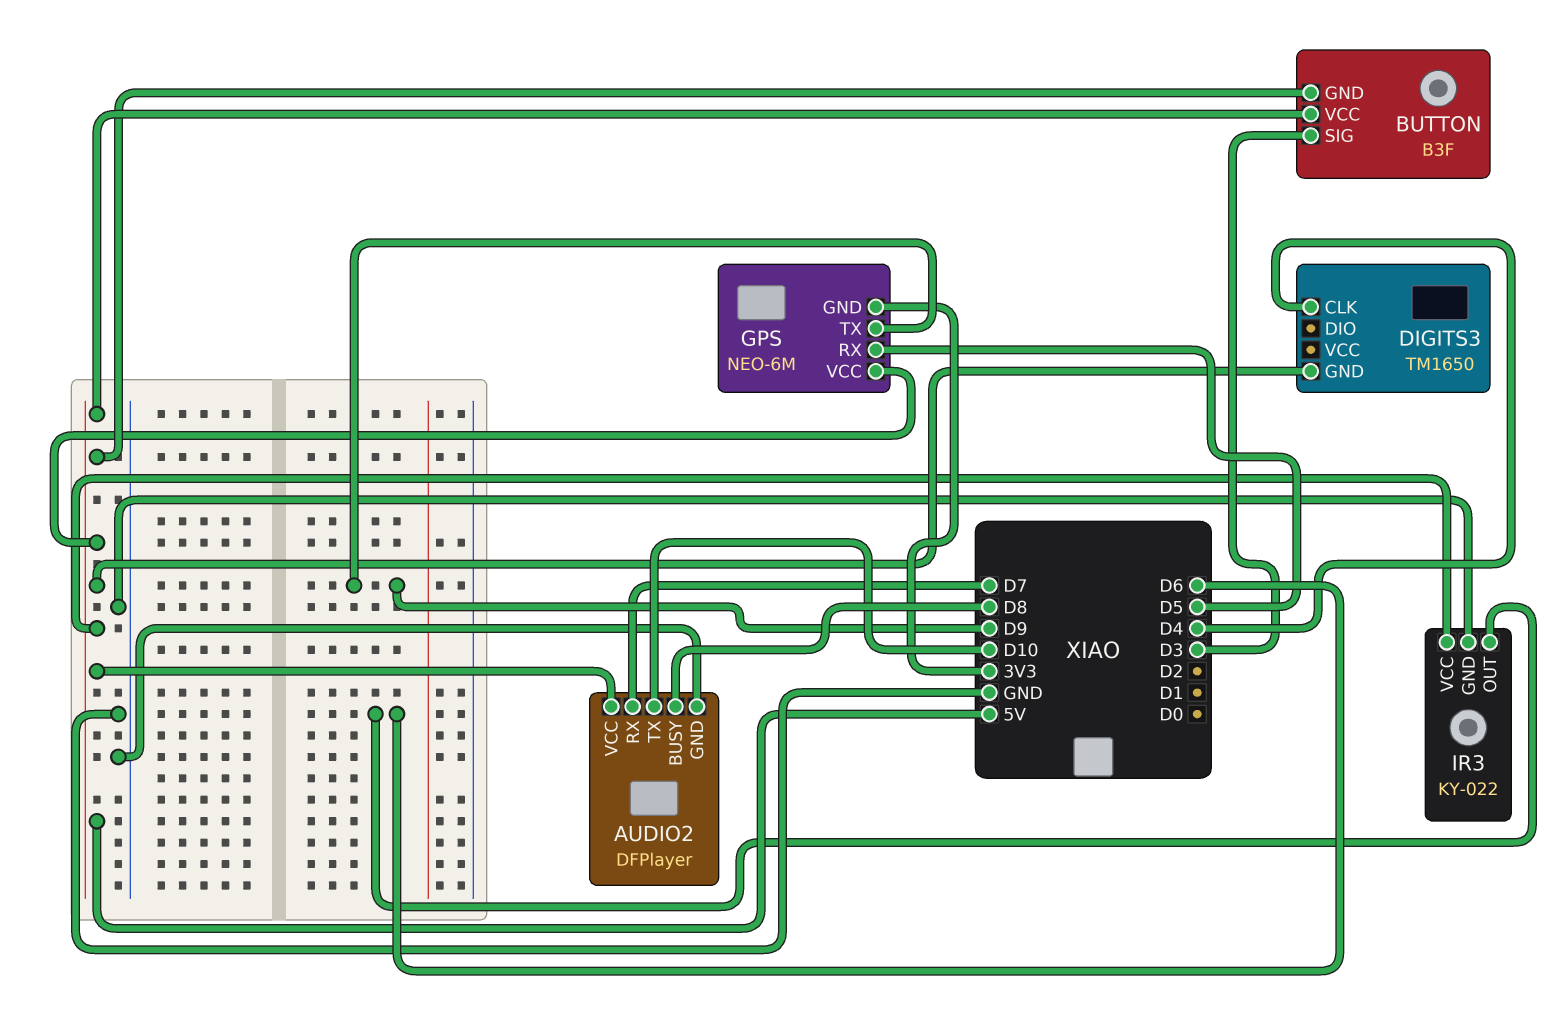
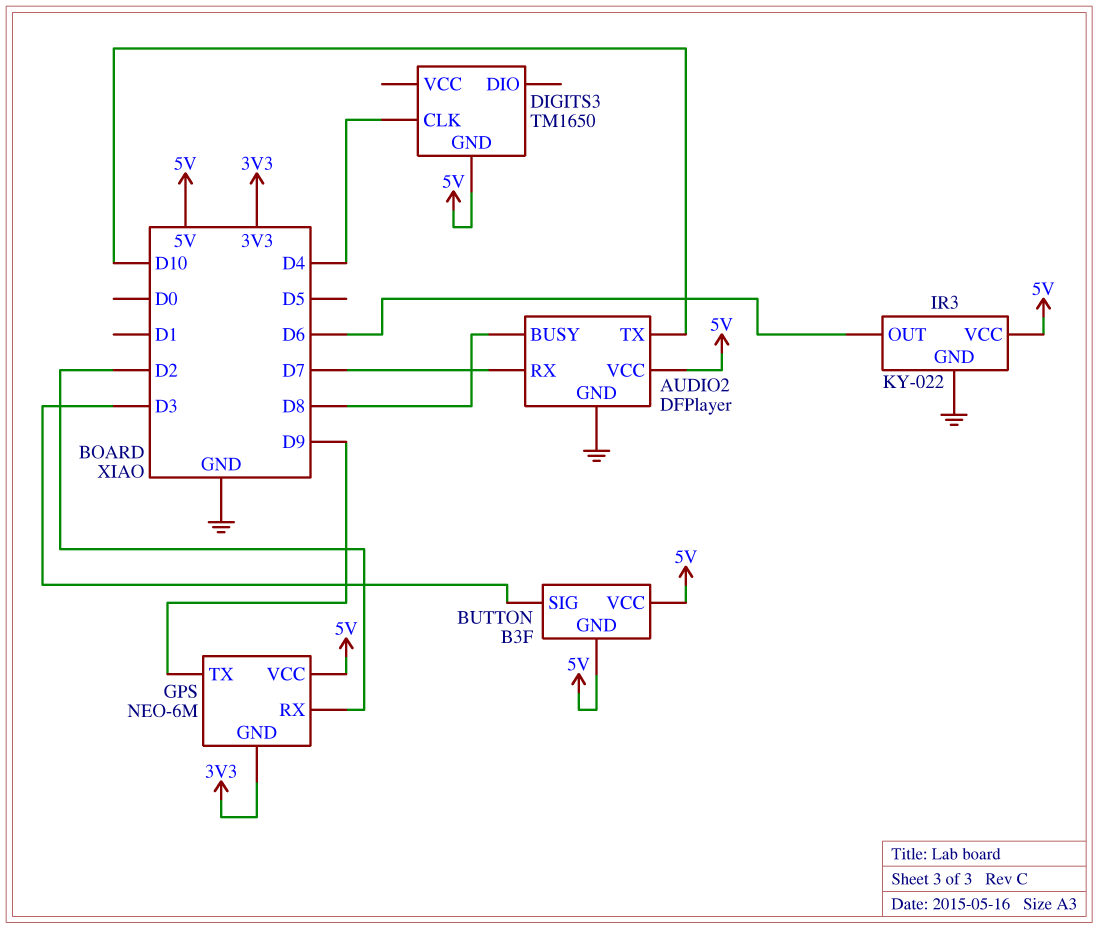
GPS pin RX: D5 -> D2

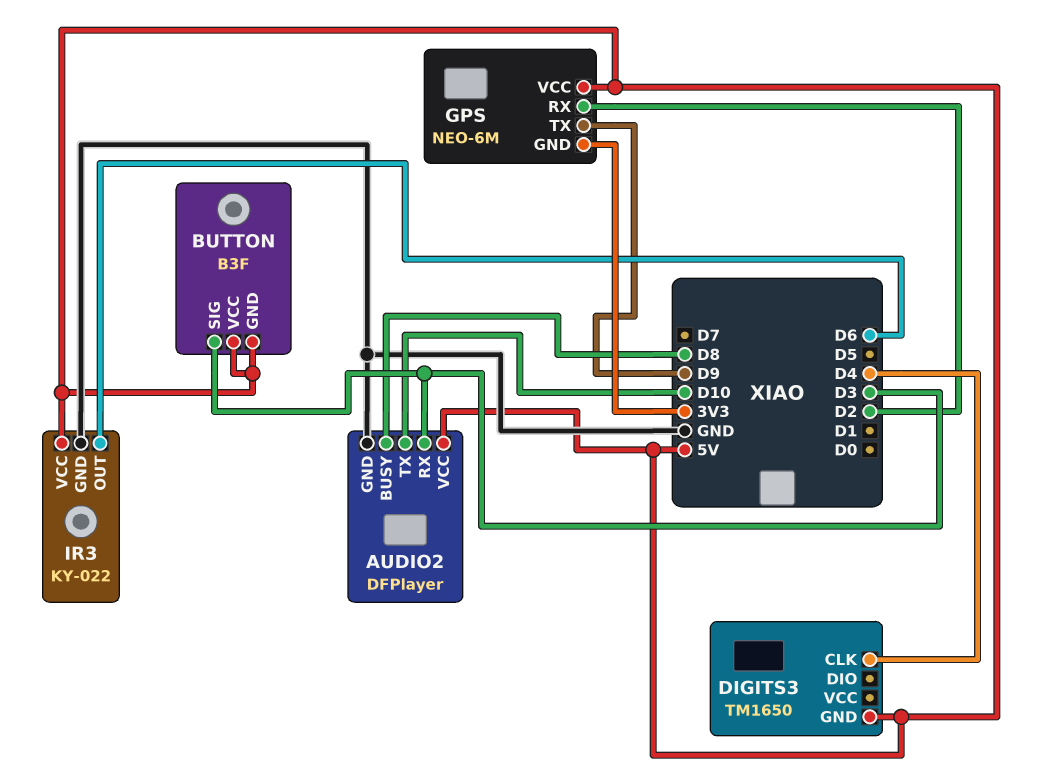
AUDIO2 pin RX: D7 -> D3

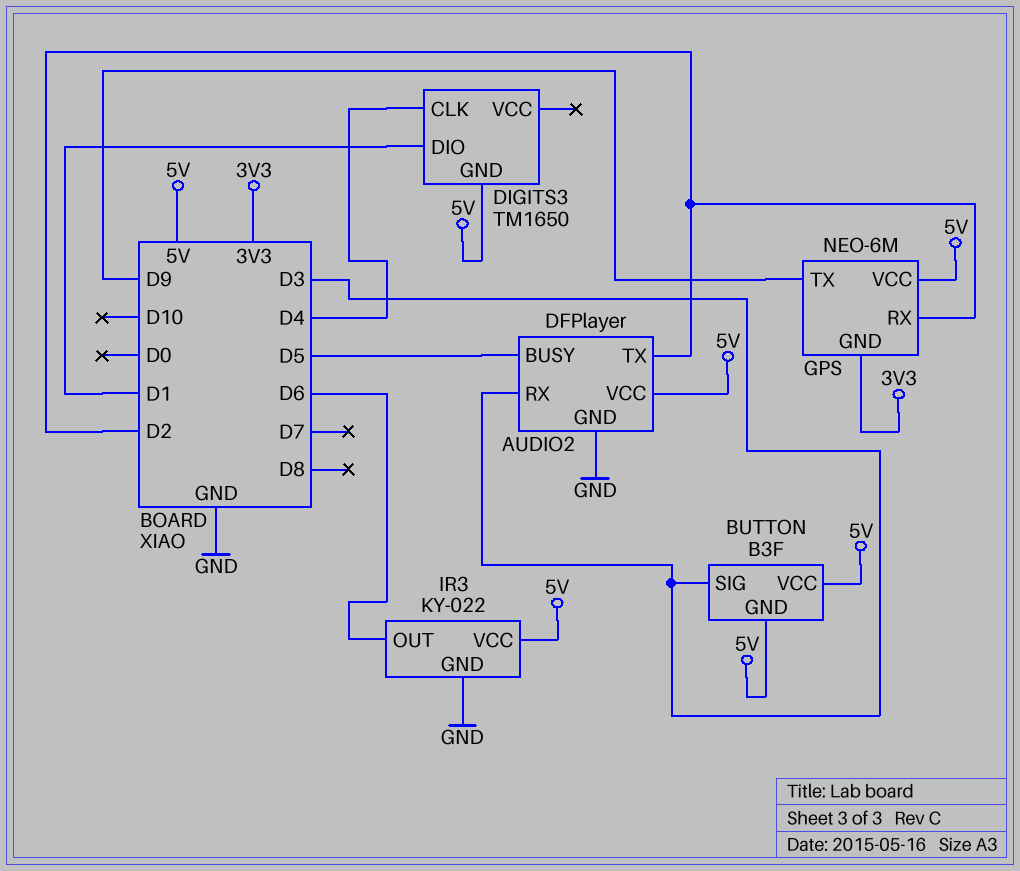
AUDIO2 pin BUSY: D8 -> D5
AUDIO2 pin TX: D10 -> D2
DIGITS3 pin DIO: none -> D1

